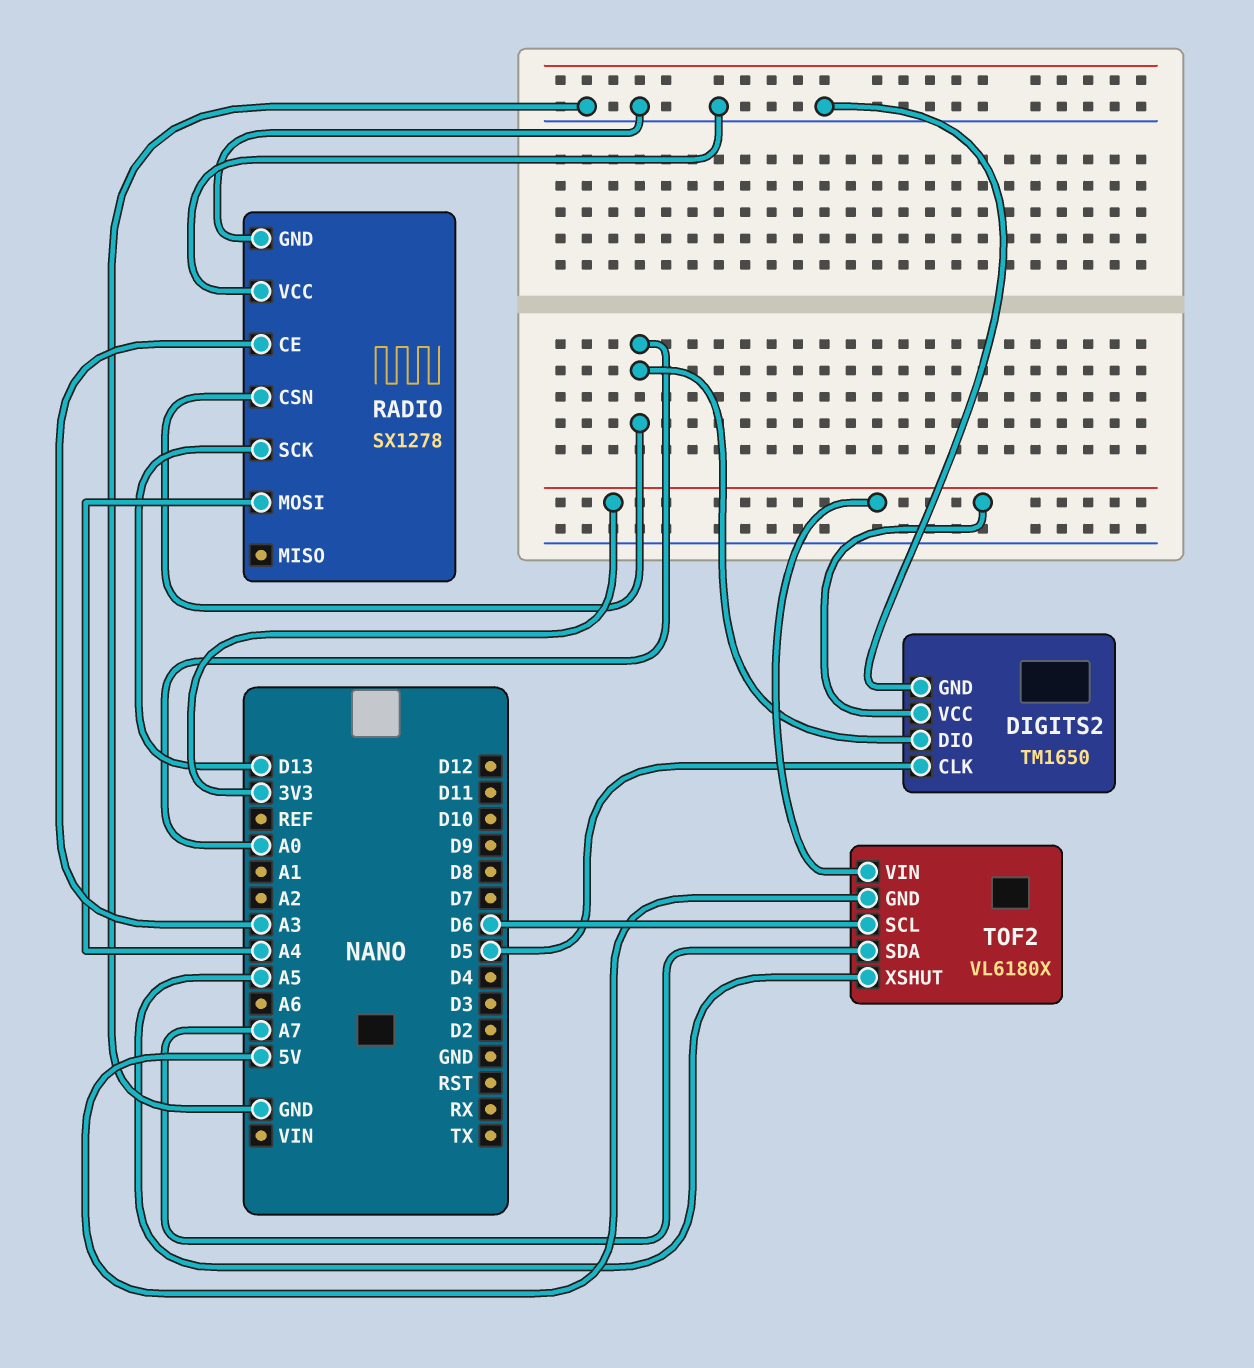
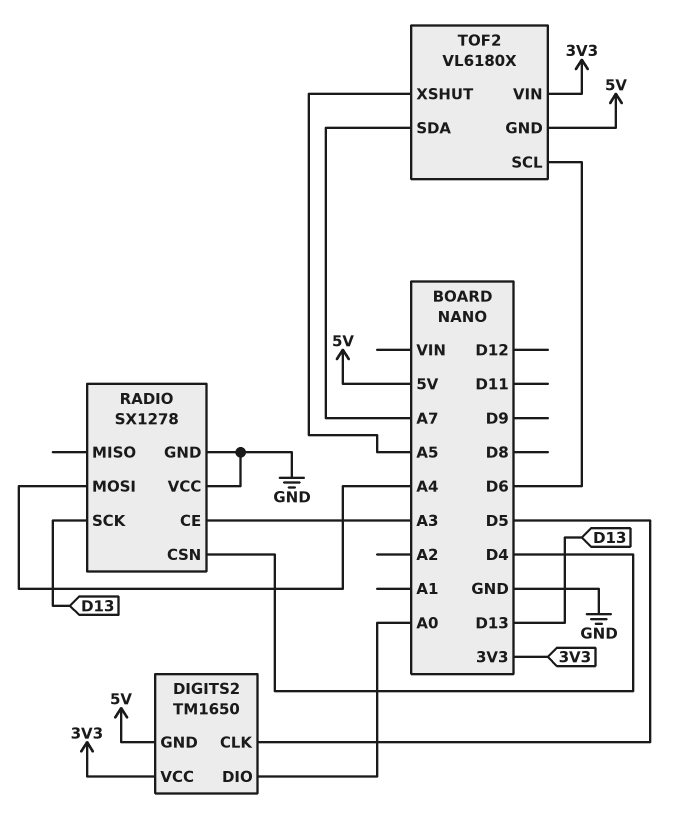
DIGITS2 pin GND: GND -> 5V
RADIO pin CSN: A0 -> D4

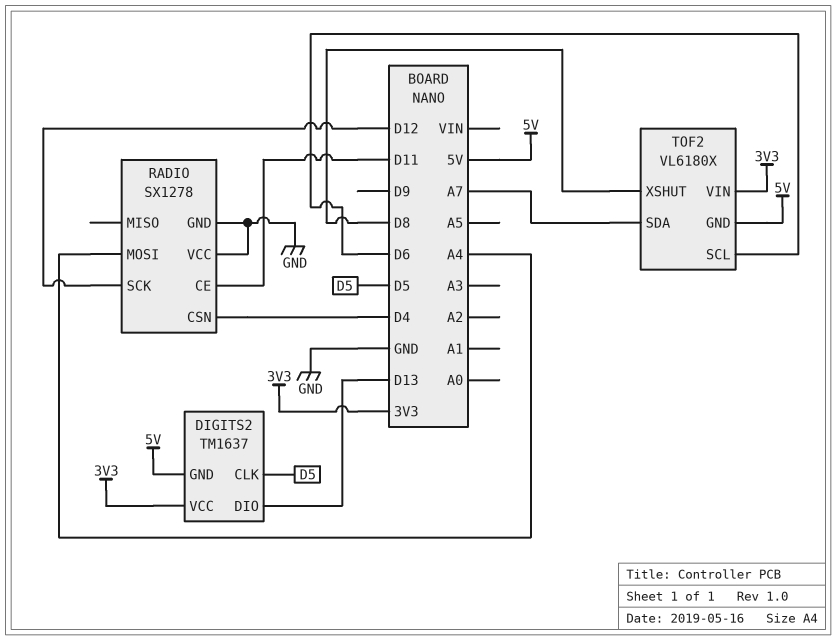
DIGITS2: TM1650 -> TM1637
DIGITS2 pin DIO: A0 -> D13
RADIO pin CE: A3 -> D11
RADIO pin SCK: D13 -> D12
TOF2 pin XSHUT: A5 -> D8

